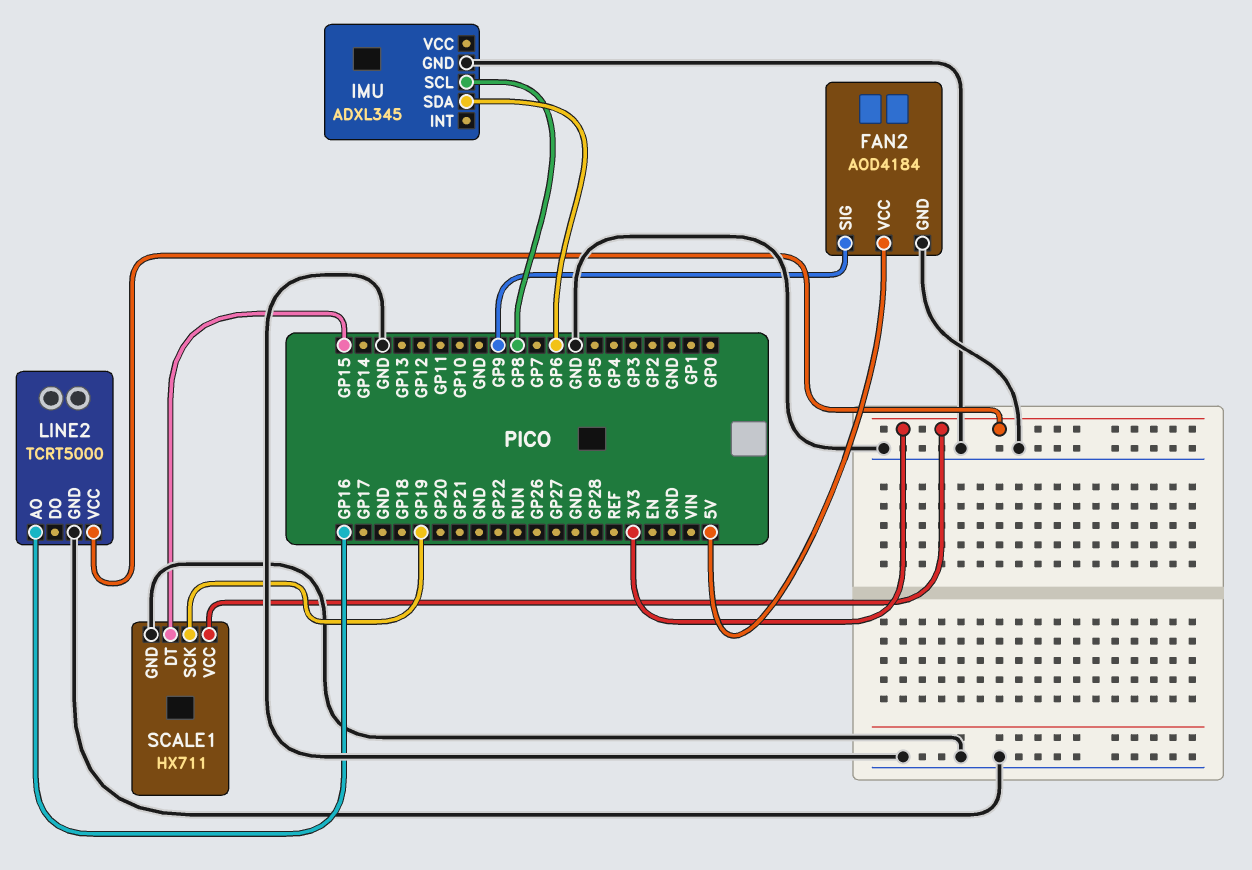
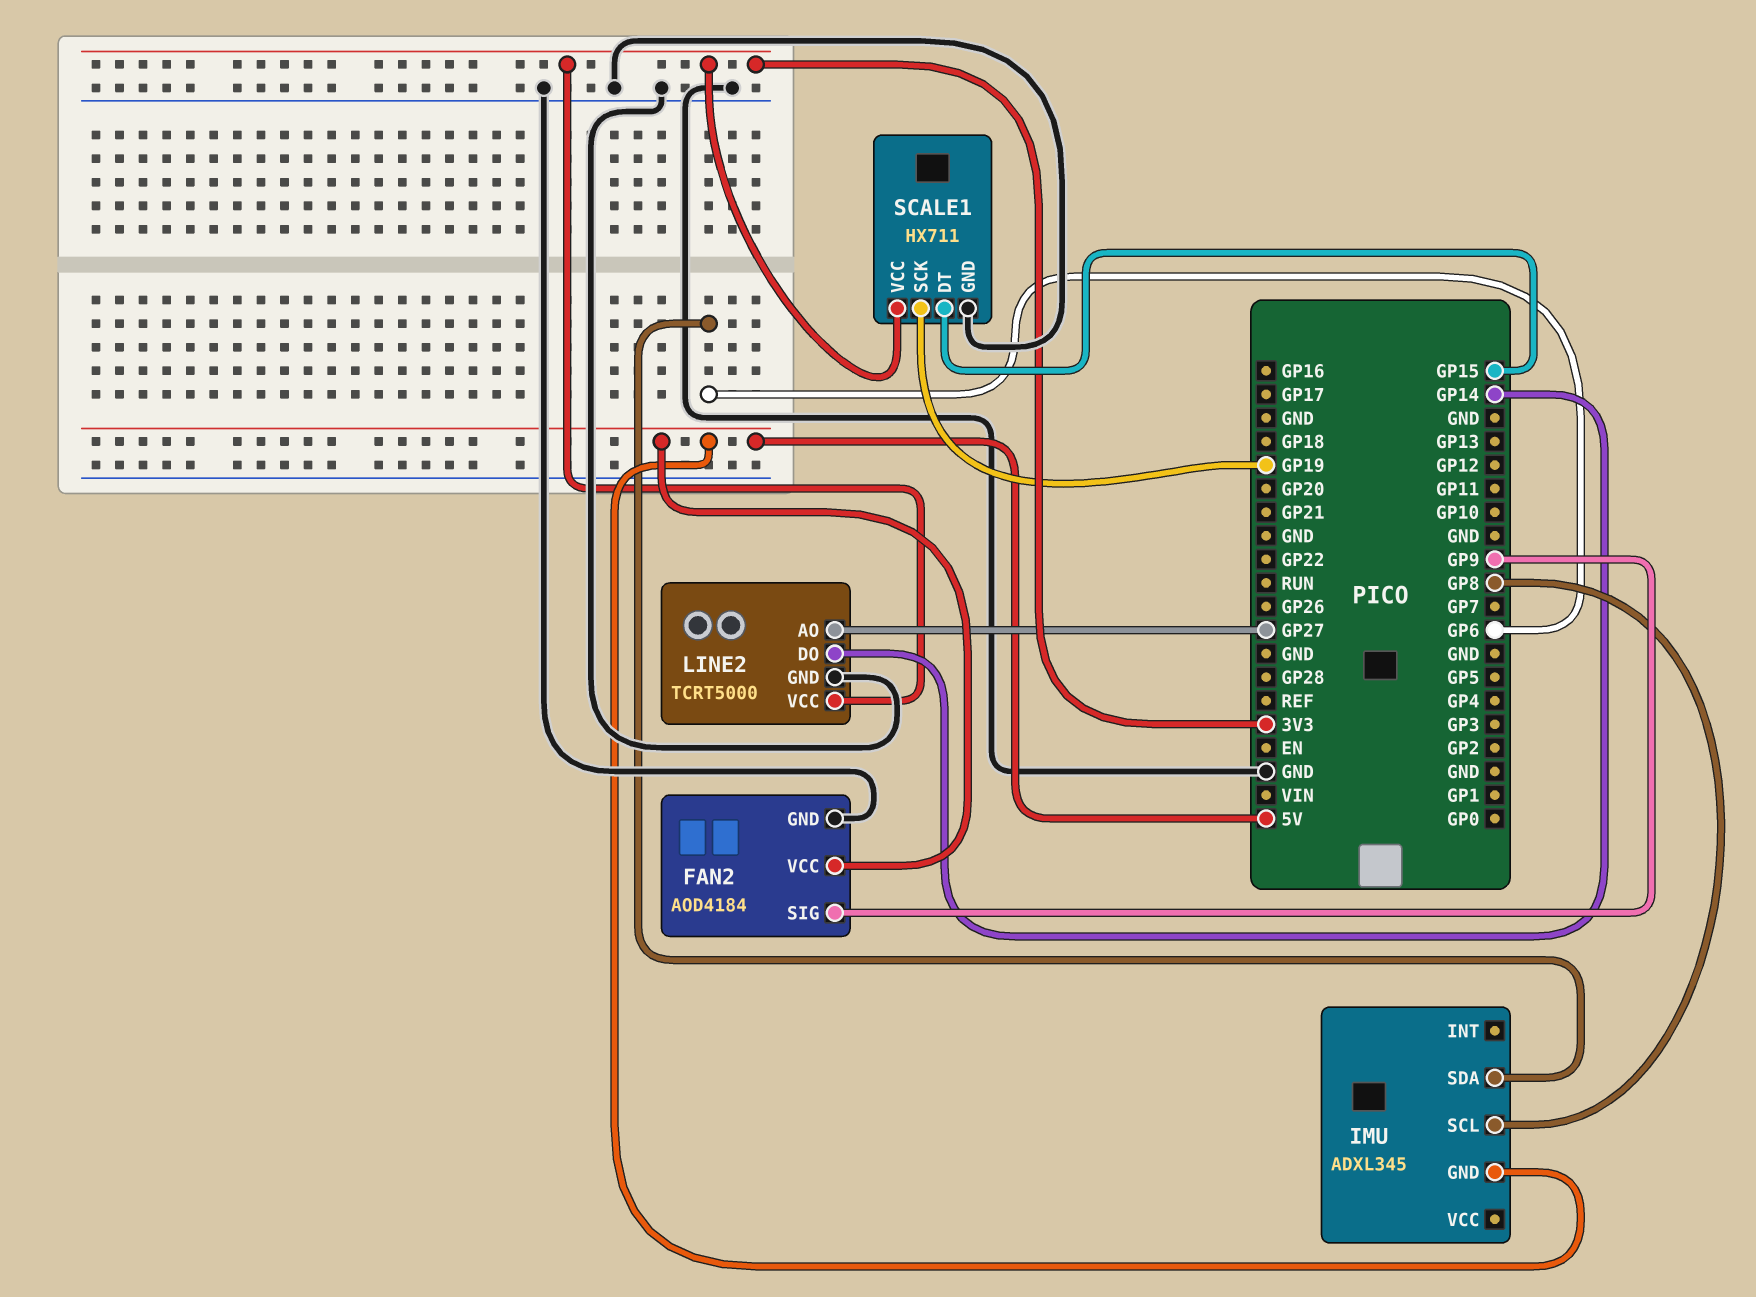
IMU pin GND: GND -> 5V
LINE2 pin AO: GP16 -> GP27
LINE2 pin DO: none -> GP14

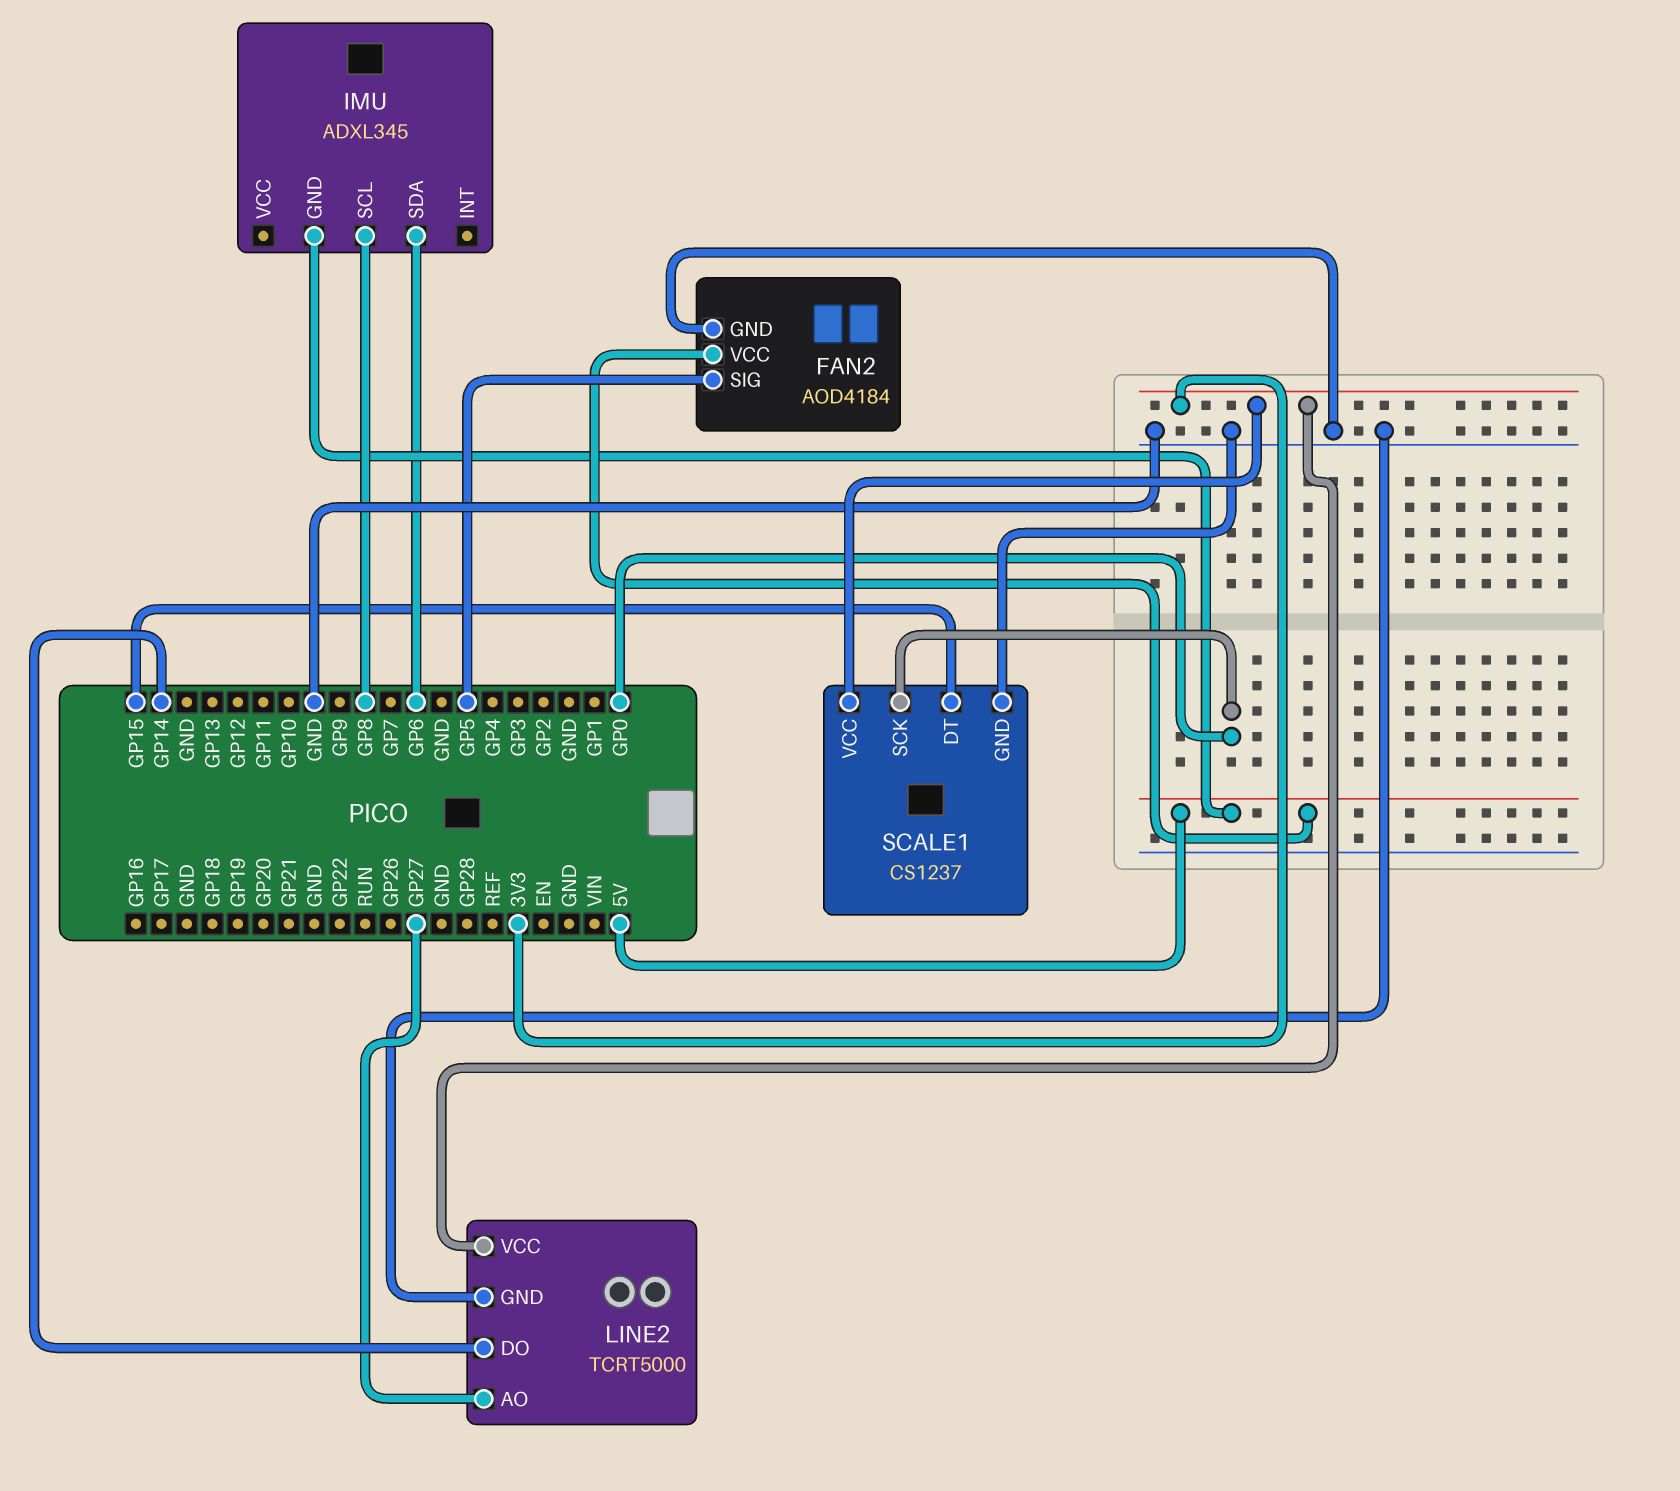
FAN2 pin SIG: GP9 -> GP5
SCALE1: HX711 -> CS1237
SCALE1 pin SCK: GP19 -> GP0

